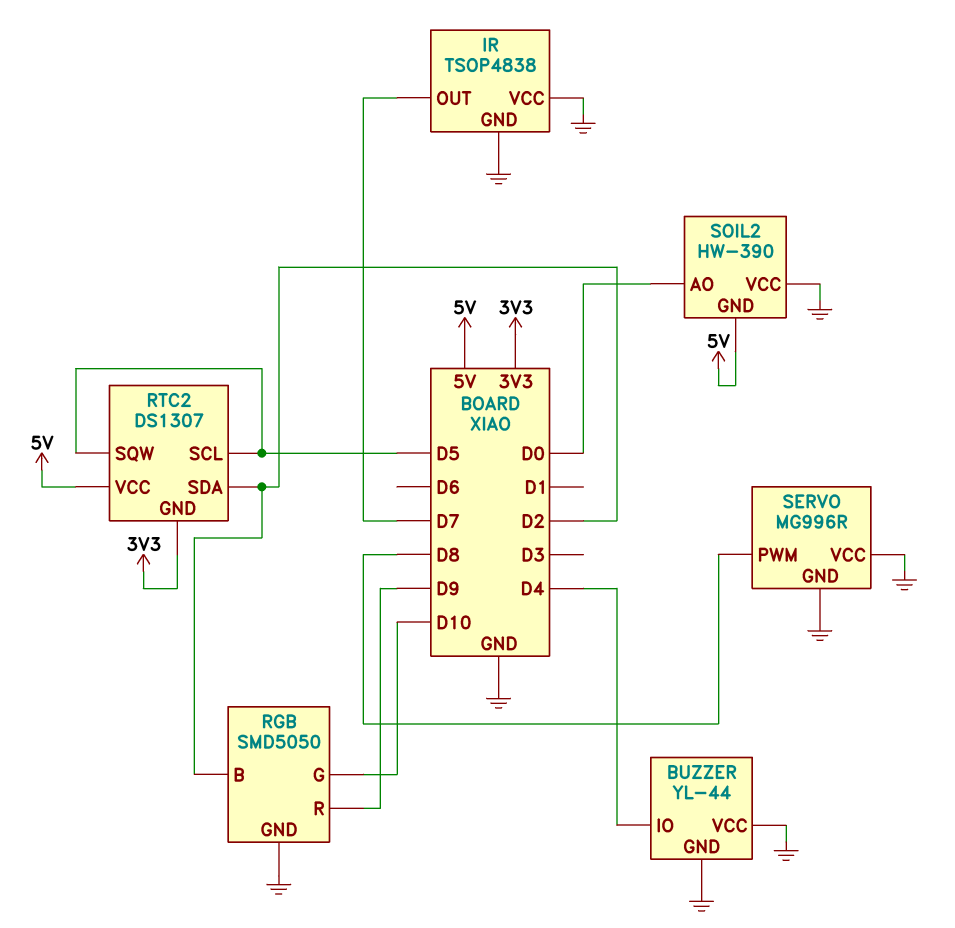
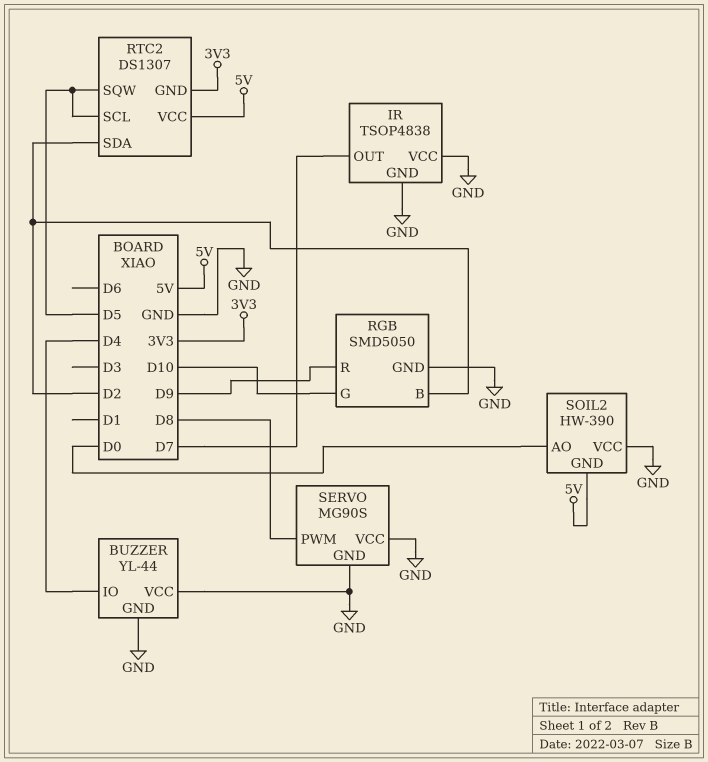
SERVO: MG996R -> MG90S

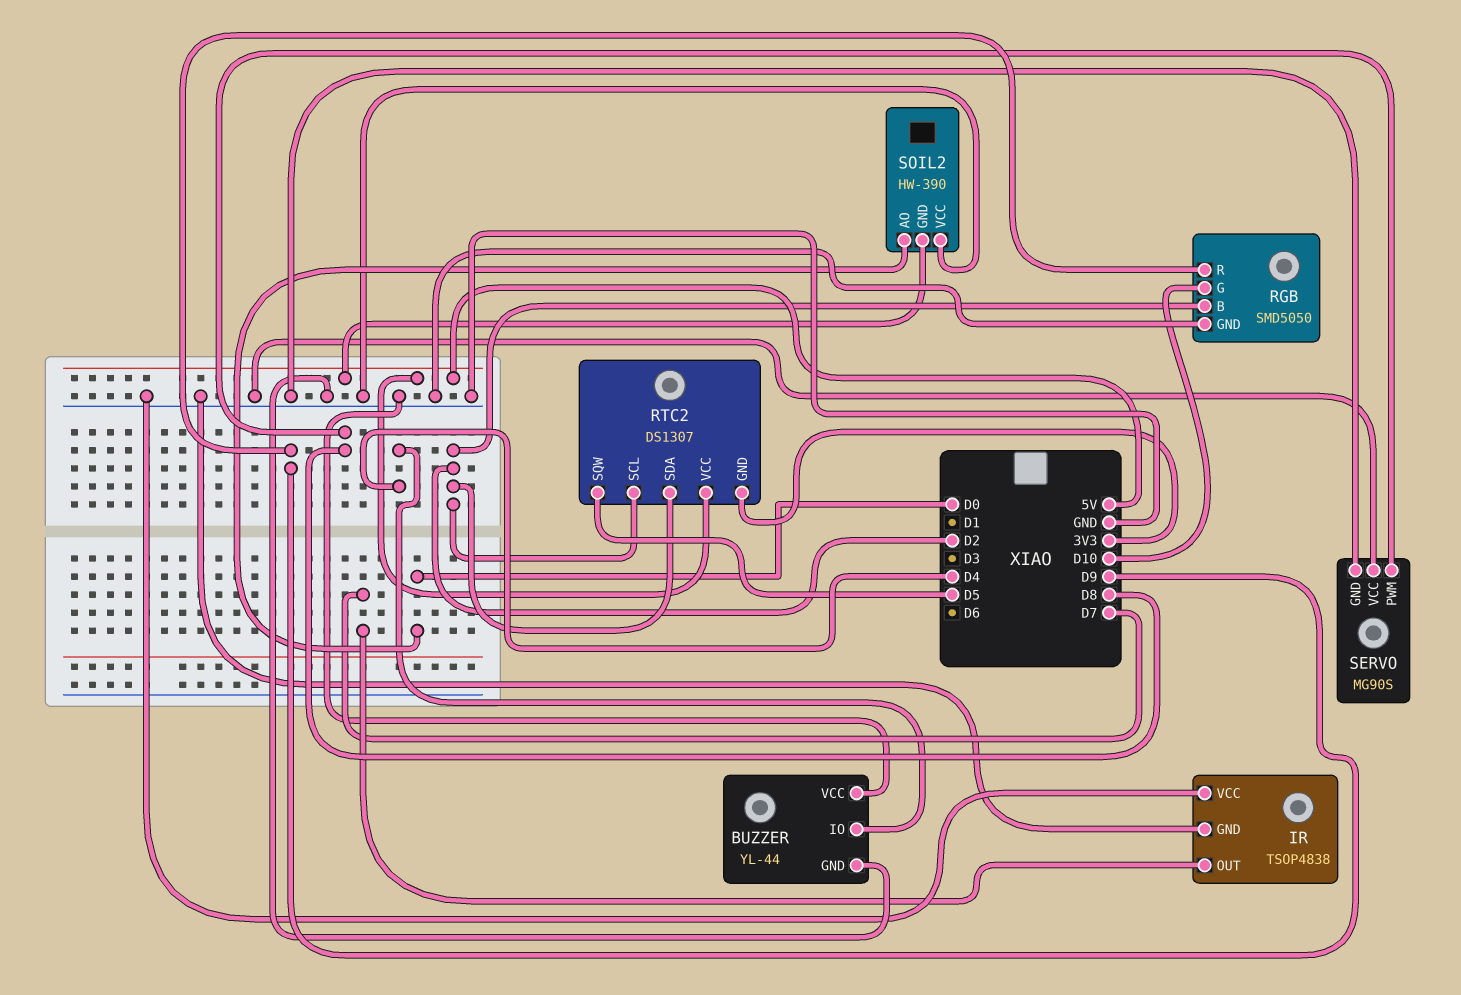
RTC2 pin SCL: D5 -> D2

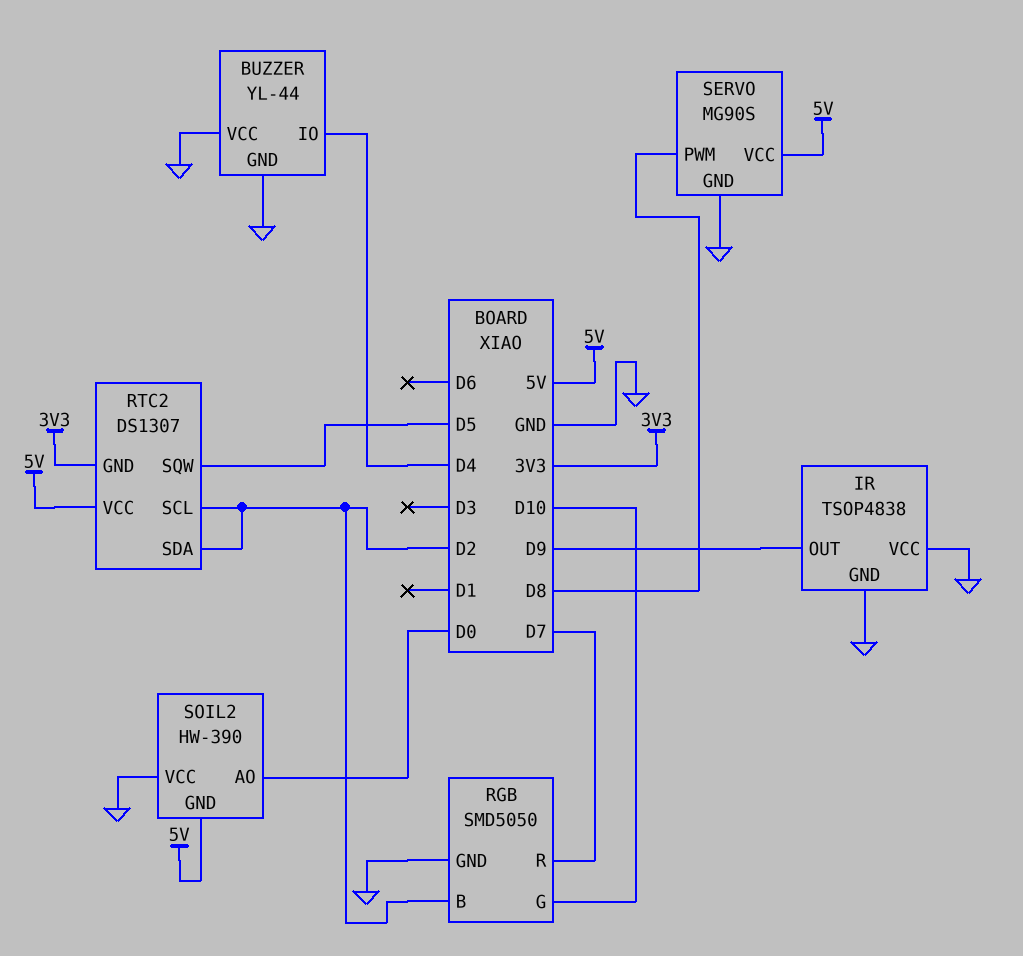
IR pin OUT: D7 -> D9
RGB pin R: D9 -> D7
SERVO pin VCC: GND -> 5V

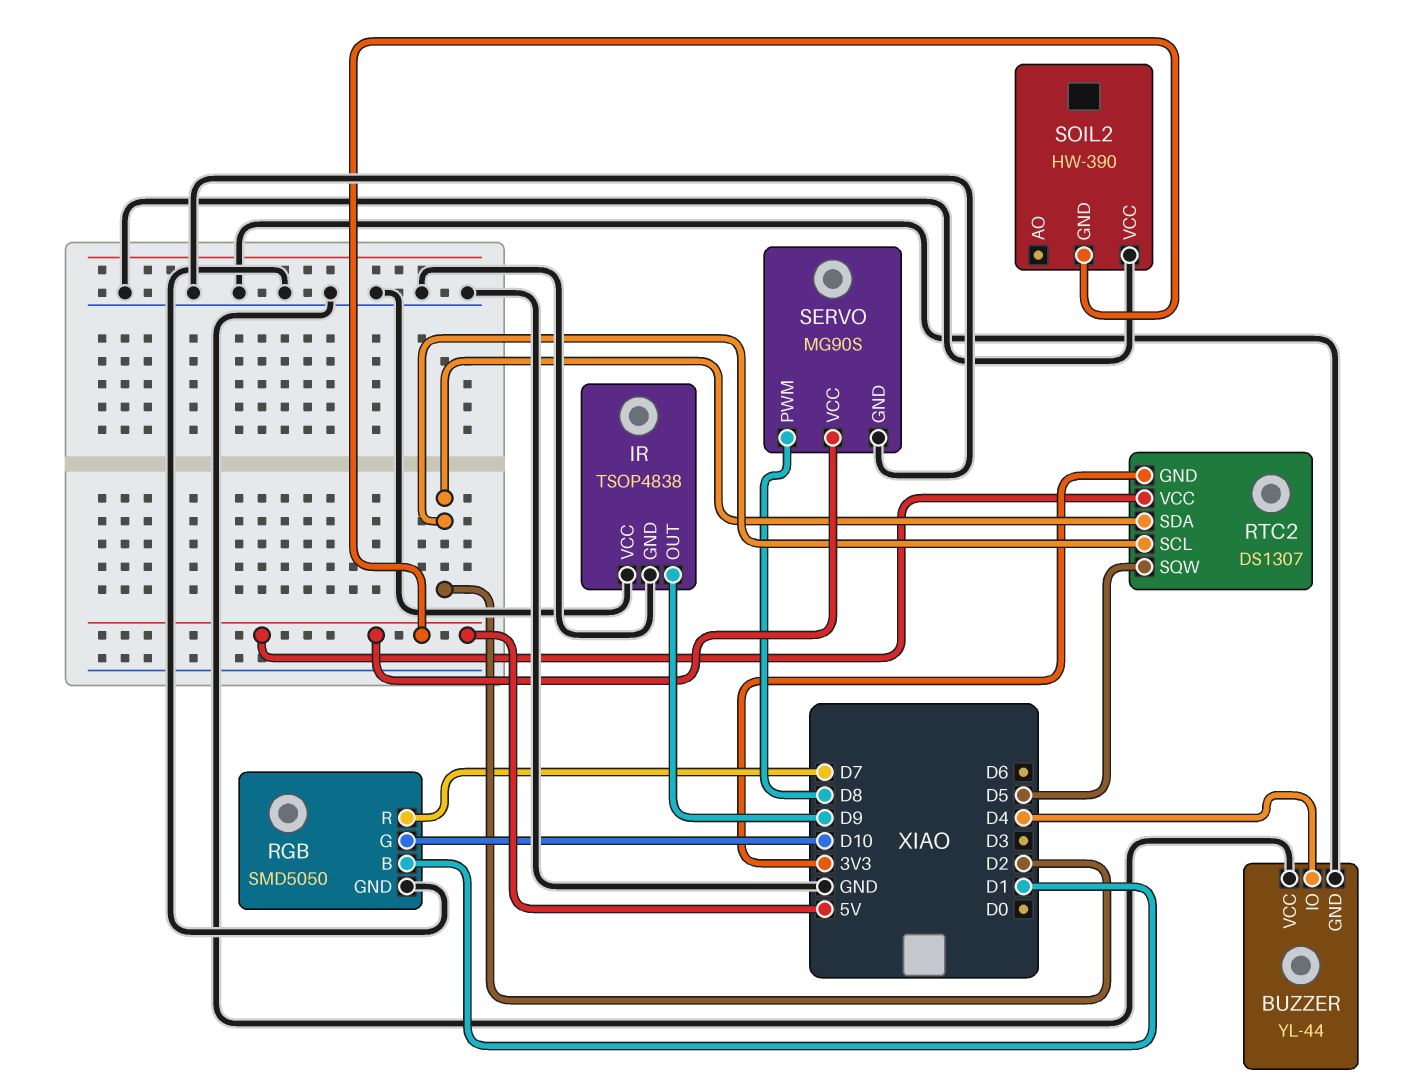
RGB pin B: D2 -> D1
SOIL2 pin AO: D0 -> none

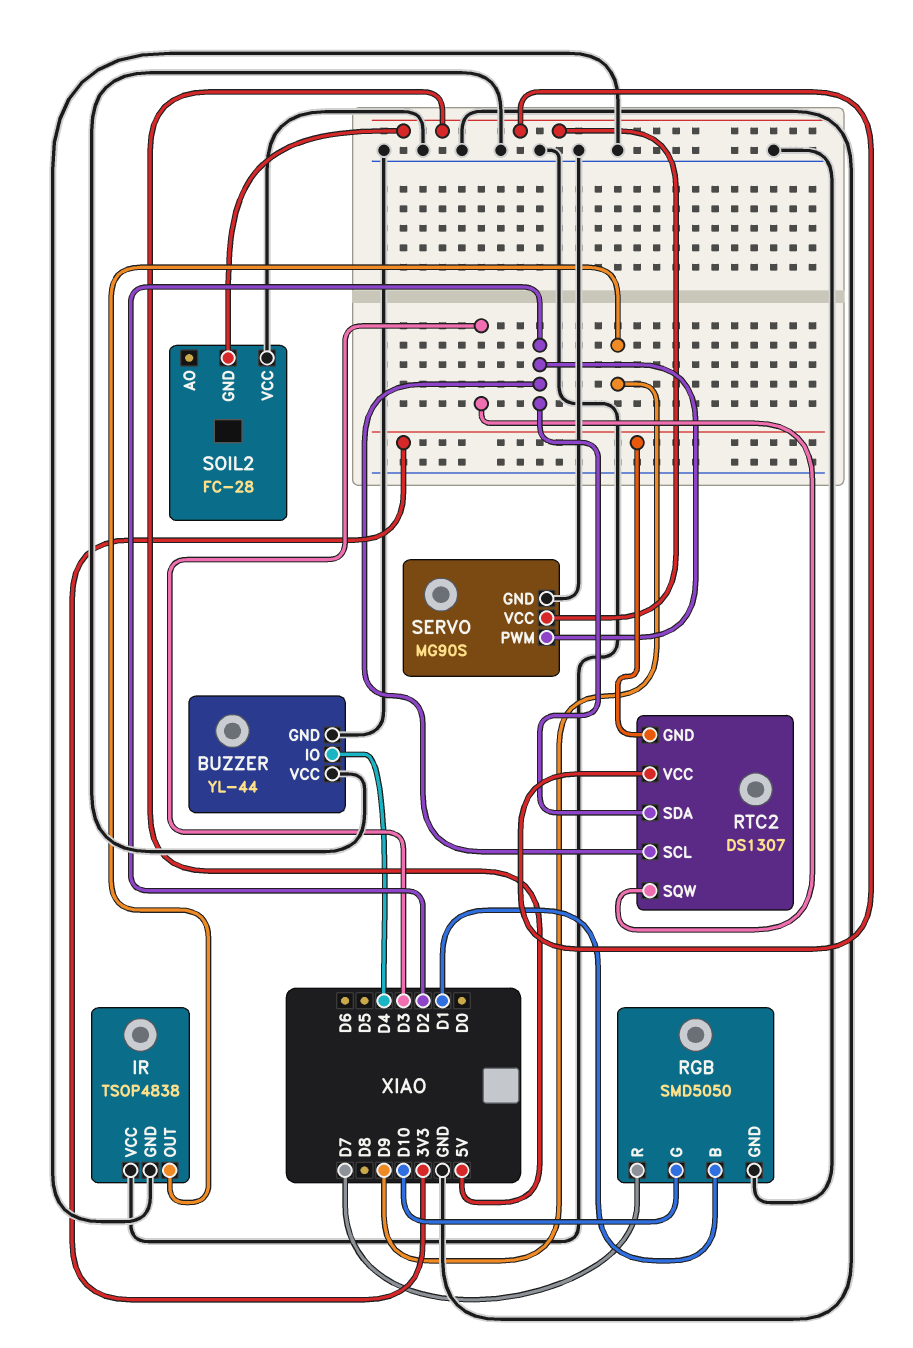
RTC2 pin SQW: D5 -> D3
SERVO pin PWM: D8 -> D2
SOIL2: HW-390 -> FC-28

